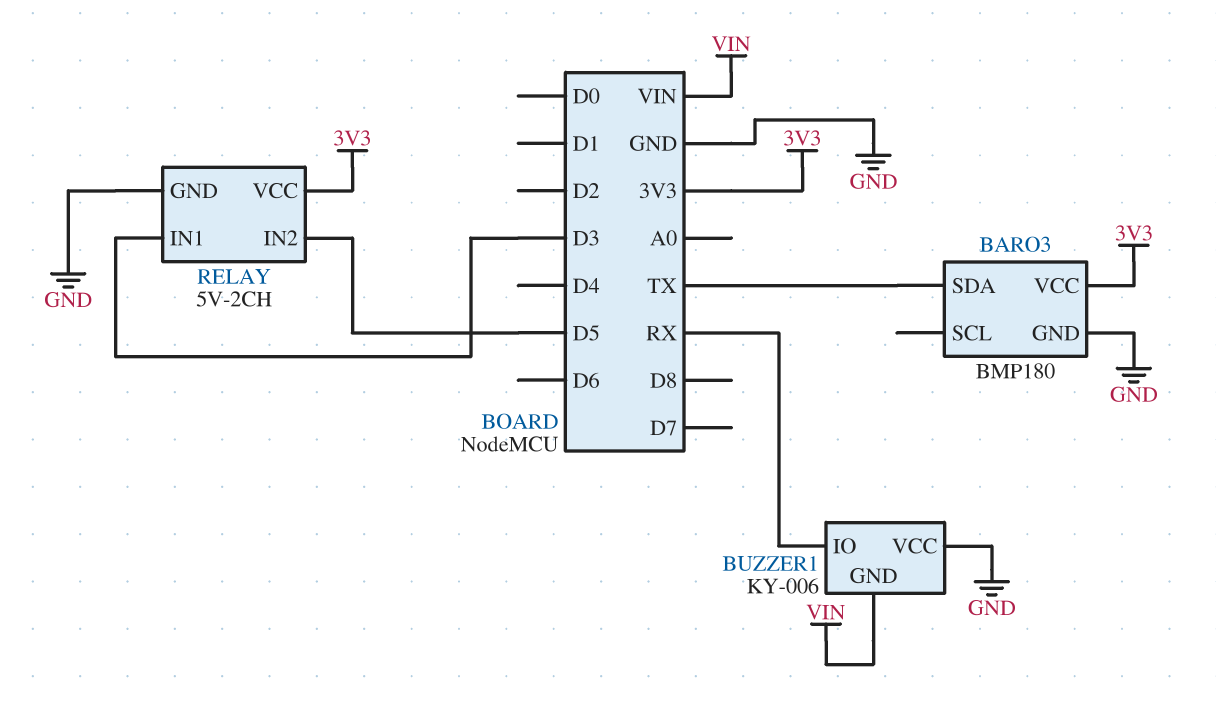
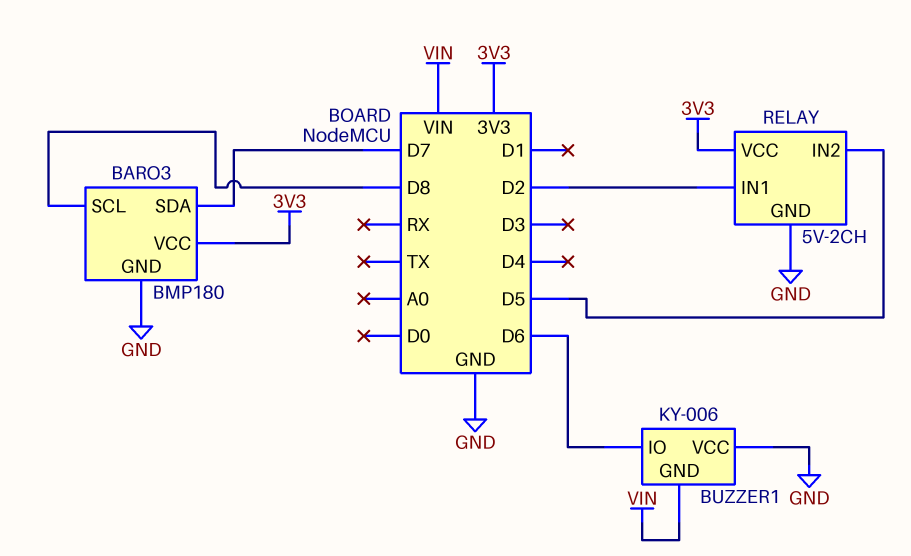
BARO3 pin SCL: none -> D8
BARO3 pin SDA: TX -> D7
BUZZER1 pin IO: RX -> D6
RELAY pin IN1: D3 -> D2

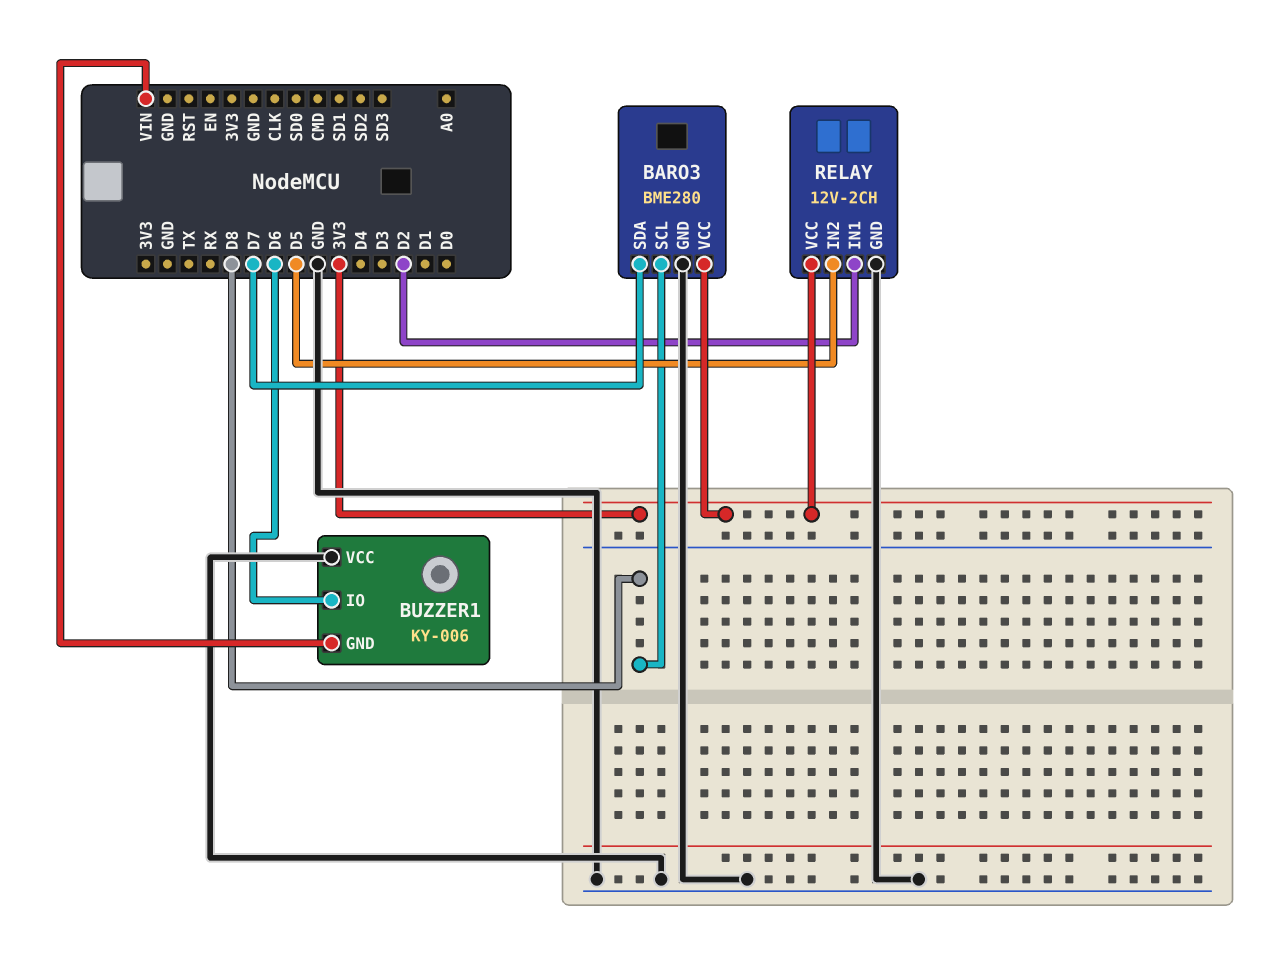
BARO3: BMP180 -> BME280
RELAY: 5V-2CH -> 12V-2CH

